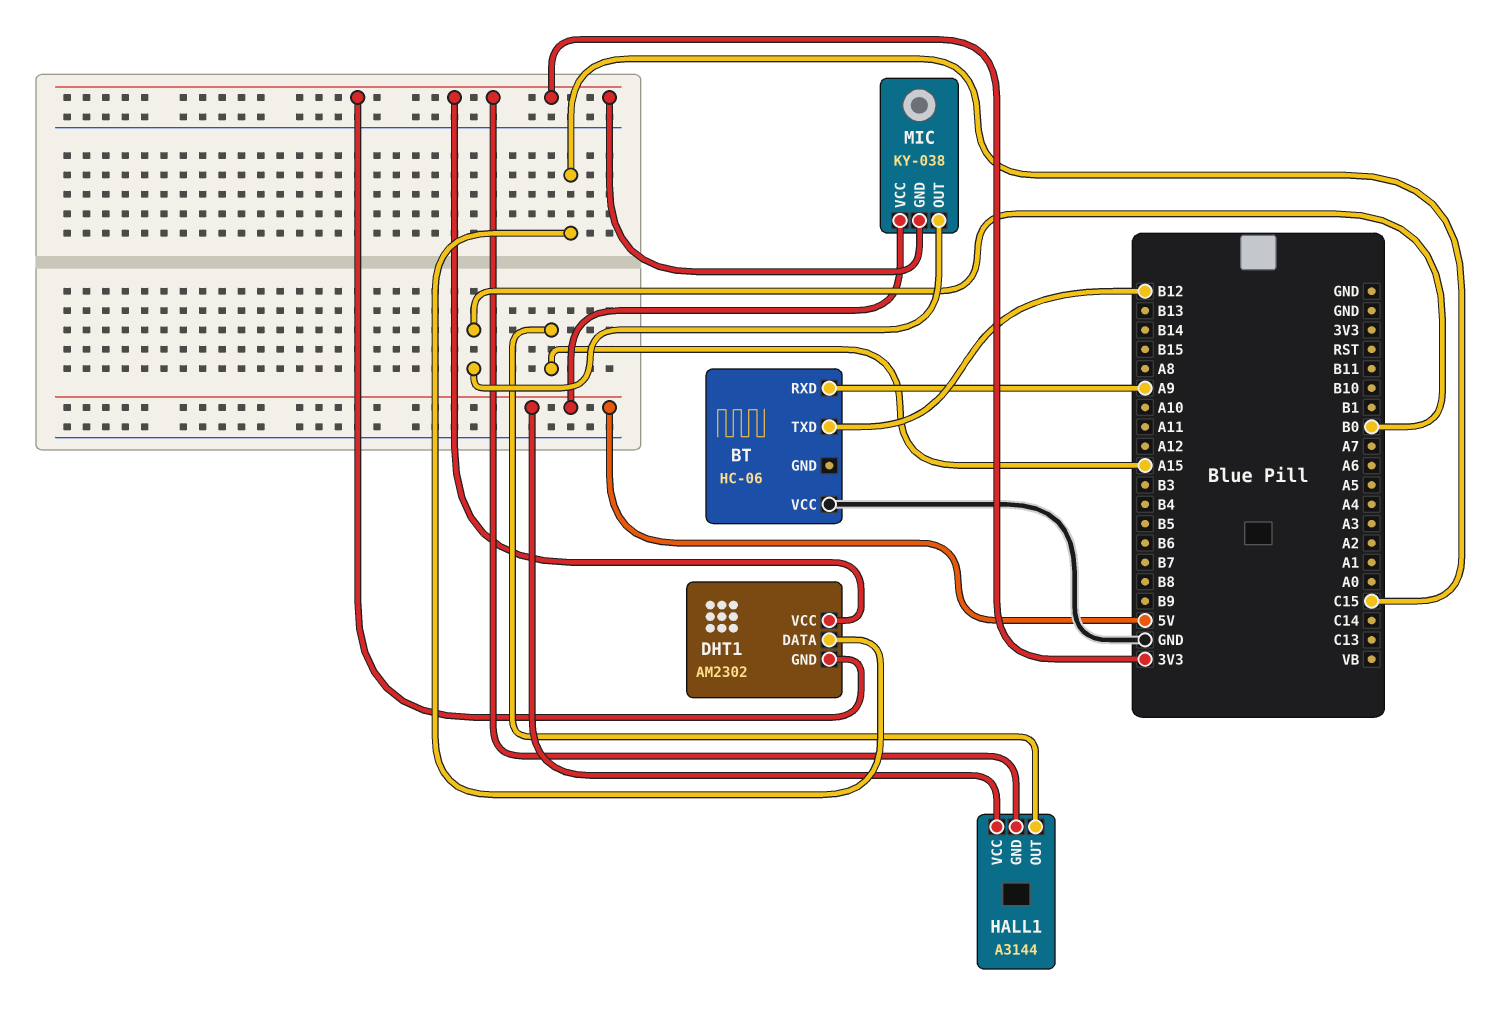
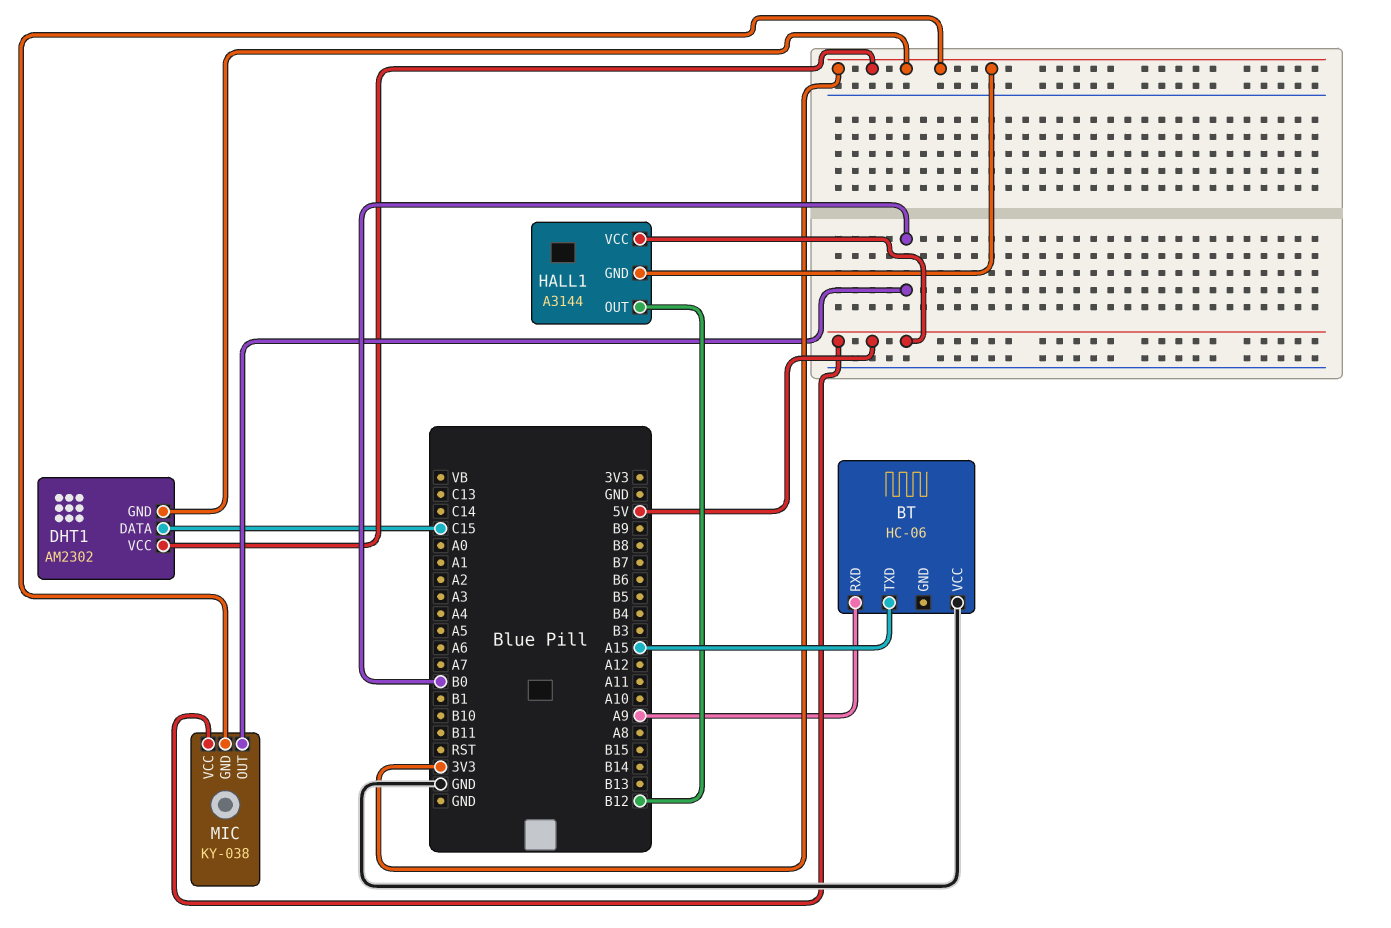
BT pin TXD: B12 -> A15
HALL1 pin OUT: A15 -> B12

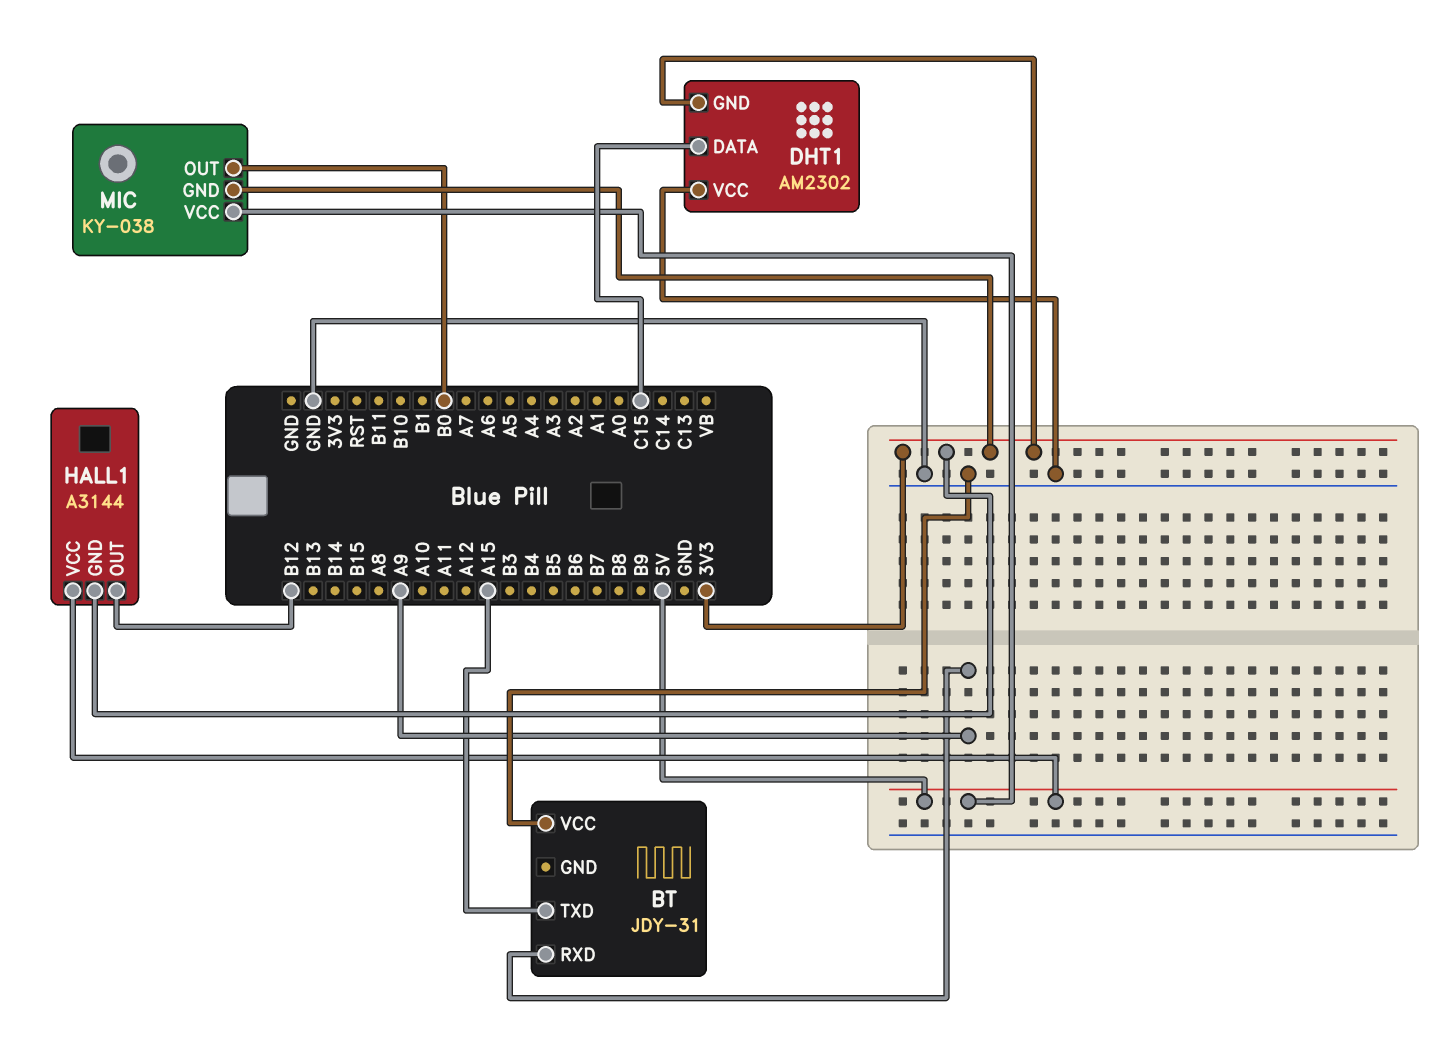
BT: HC-06 -> JDY-31
DHT1 pin VCC: 3V3 -> GND

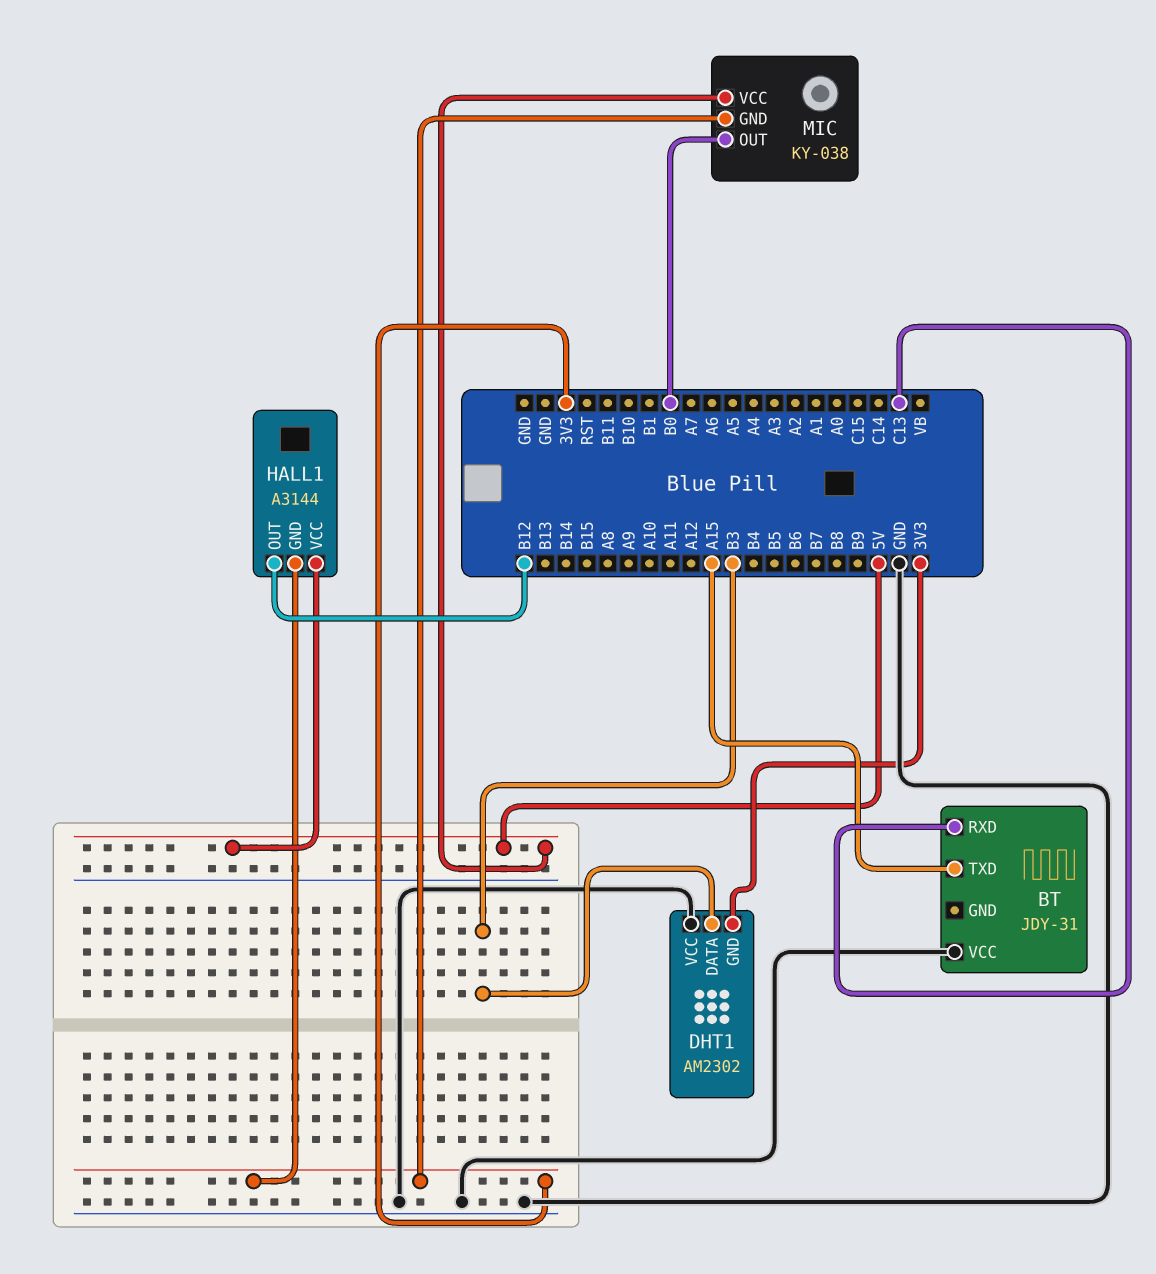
BT pin RXD: A9 -> C13
DHT1 pin DATA: C15 -> B3

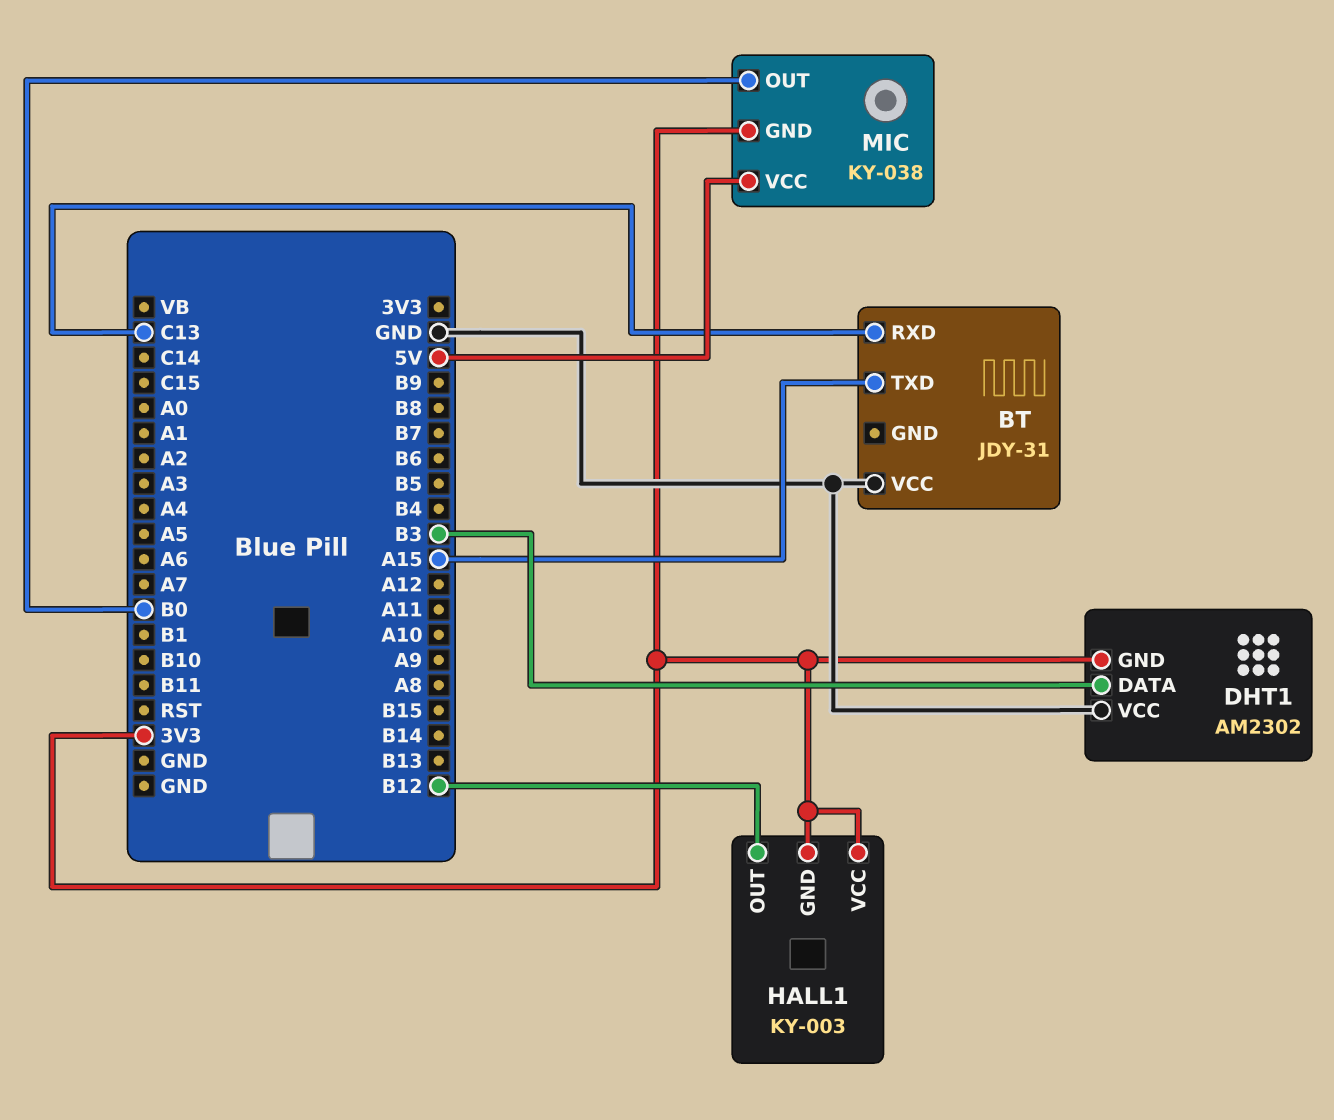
HALL1: A3144 -> KY-003
HALL1 pin VCC: 5V -> 3V3

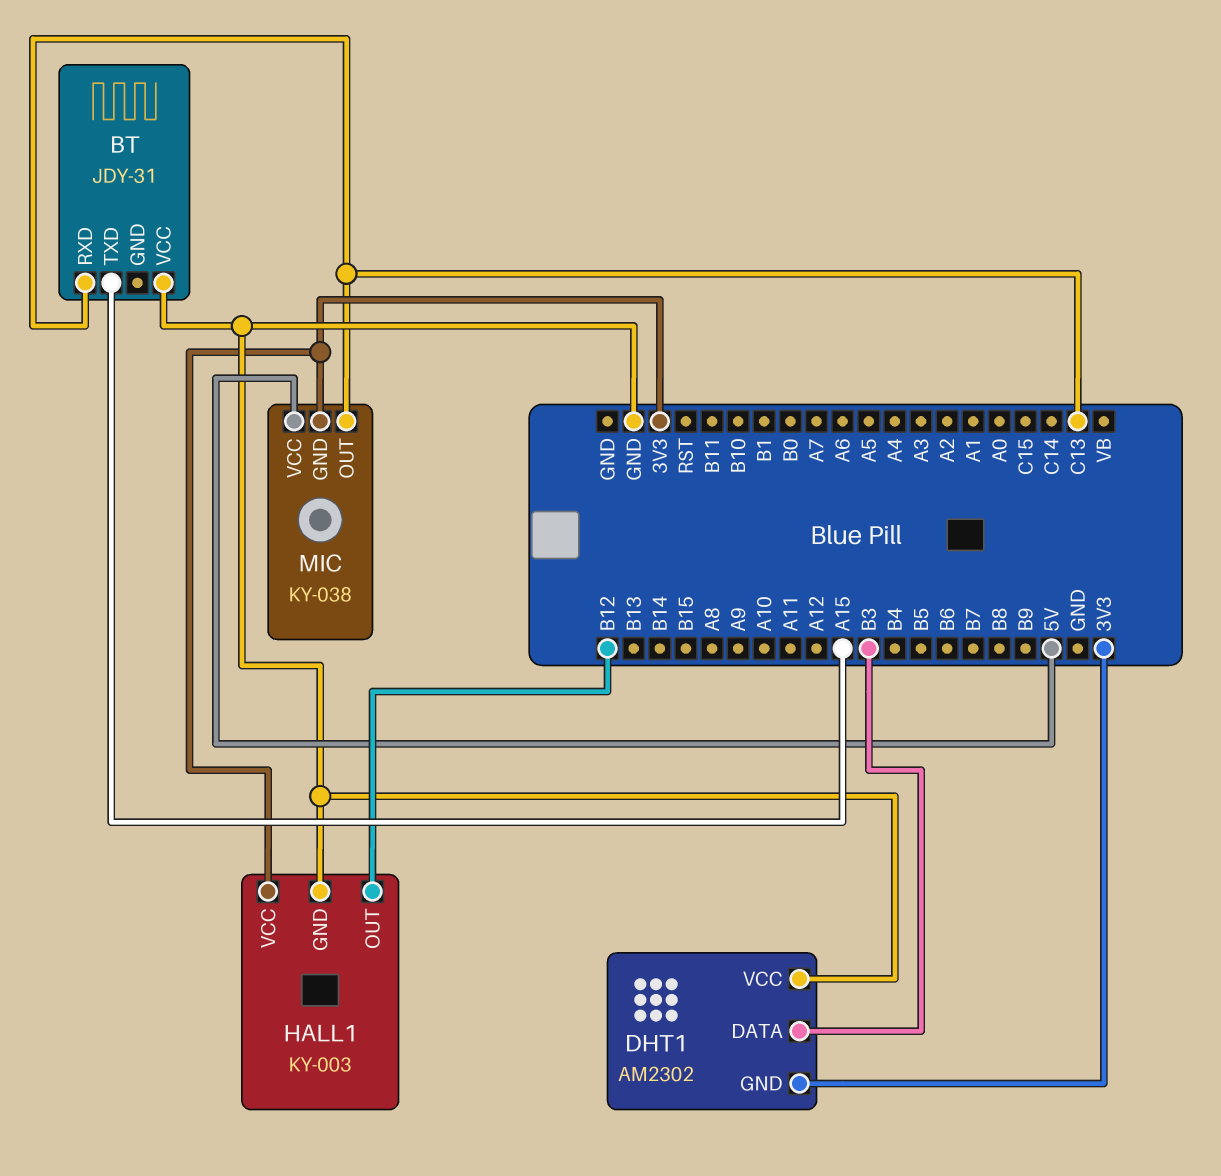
HALL1 pin GND: 3V3 -> GND
MIC pin OUT: B0 -> C13

